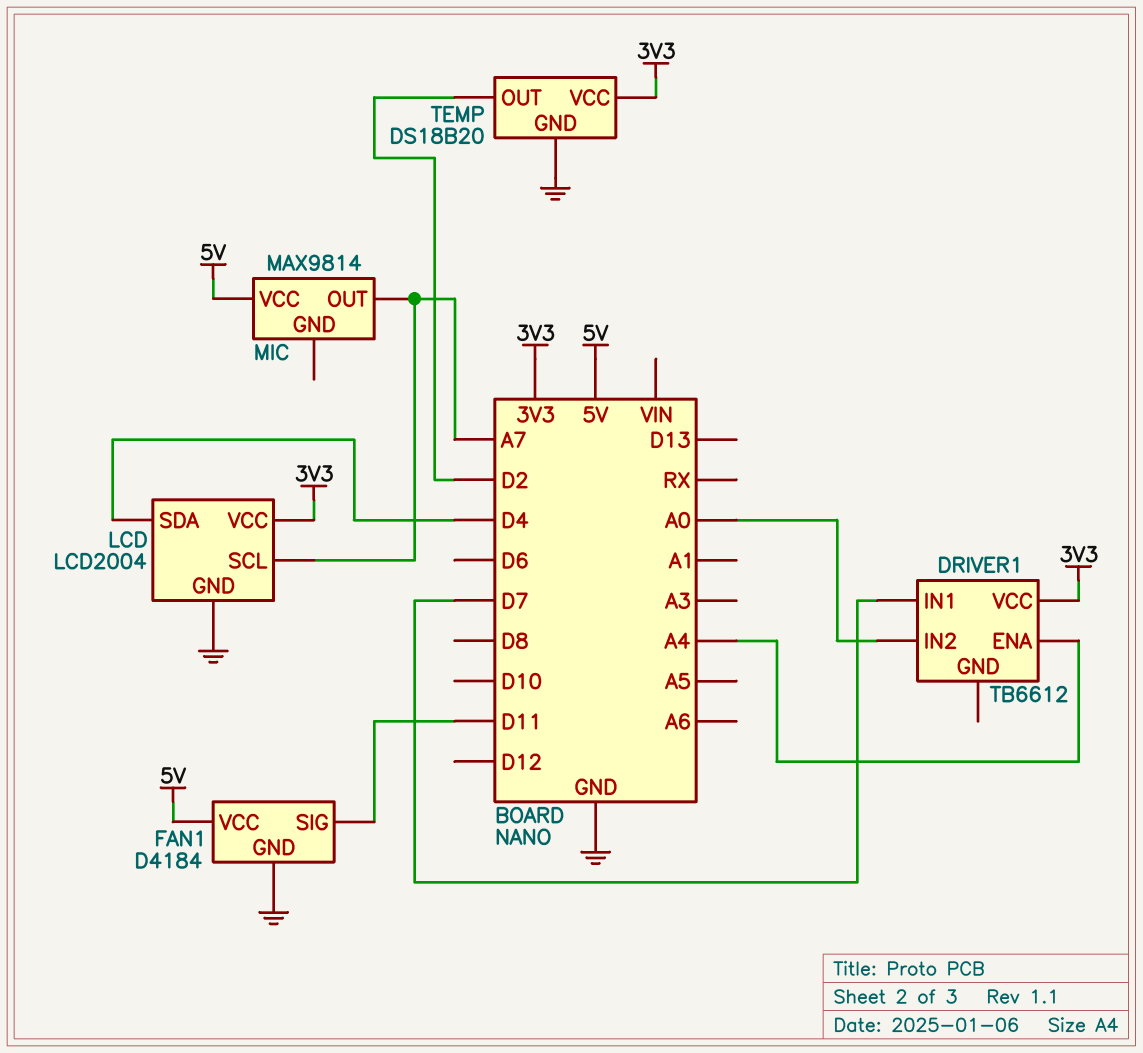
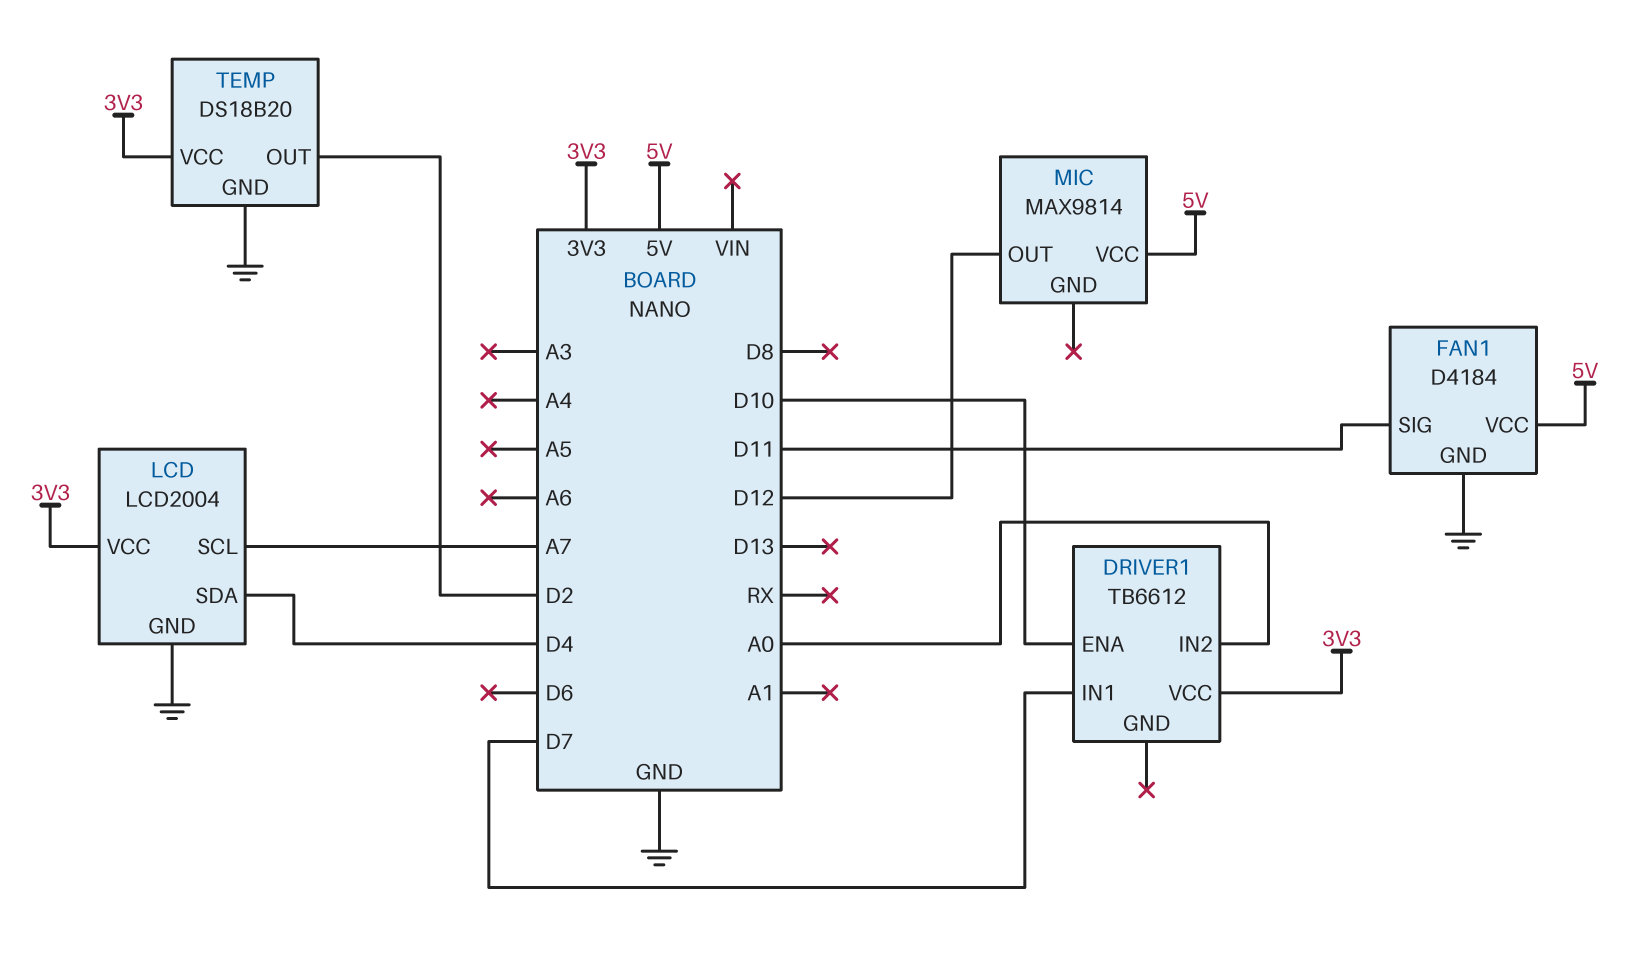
DRIVER1 pin ENA: A4 -> D10
MIC pin OUT: A7 -> D12

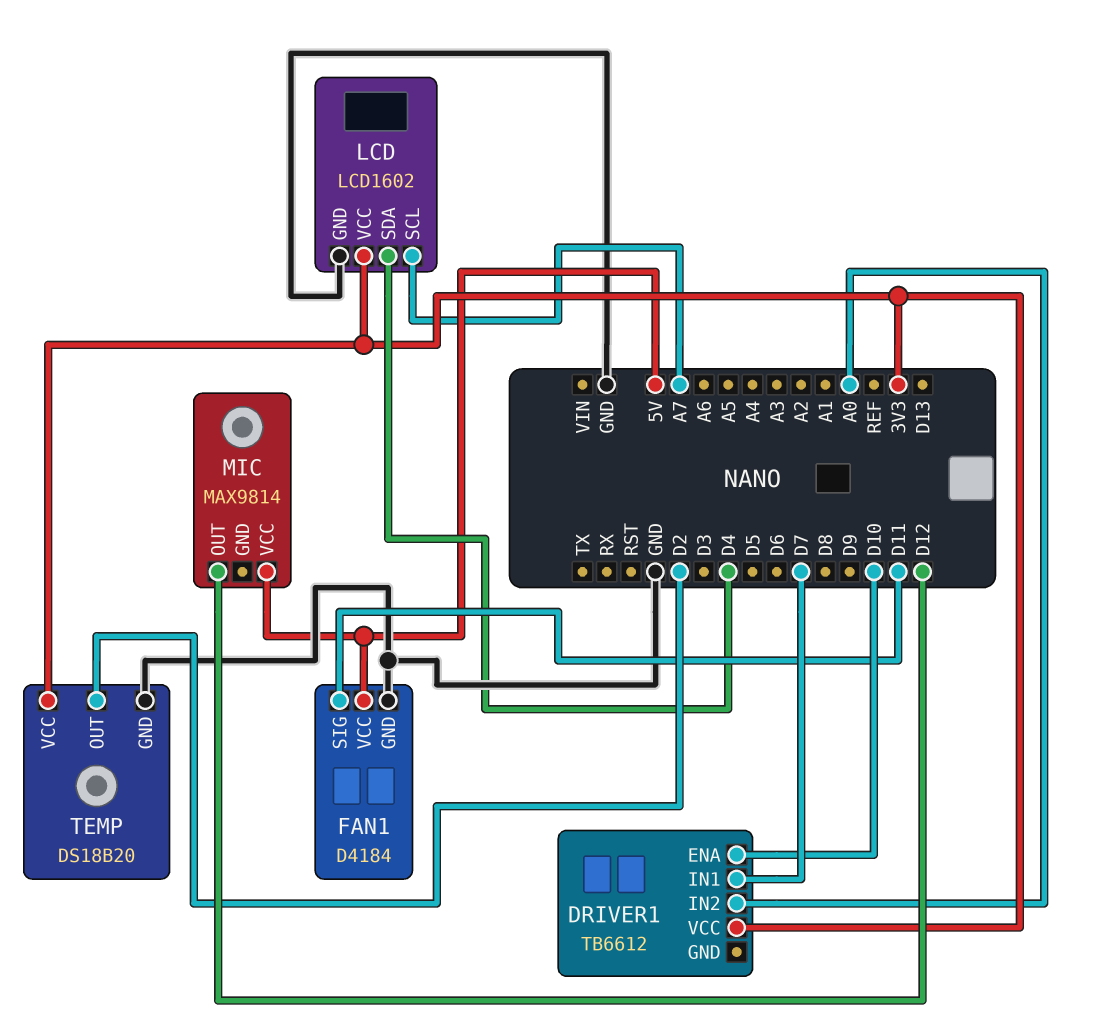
LCD: LCD2004 -> LCD1602

